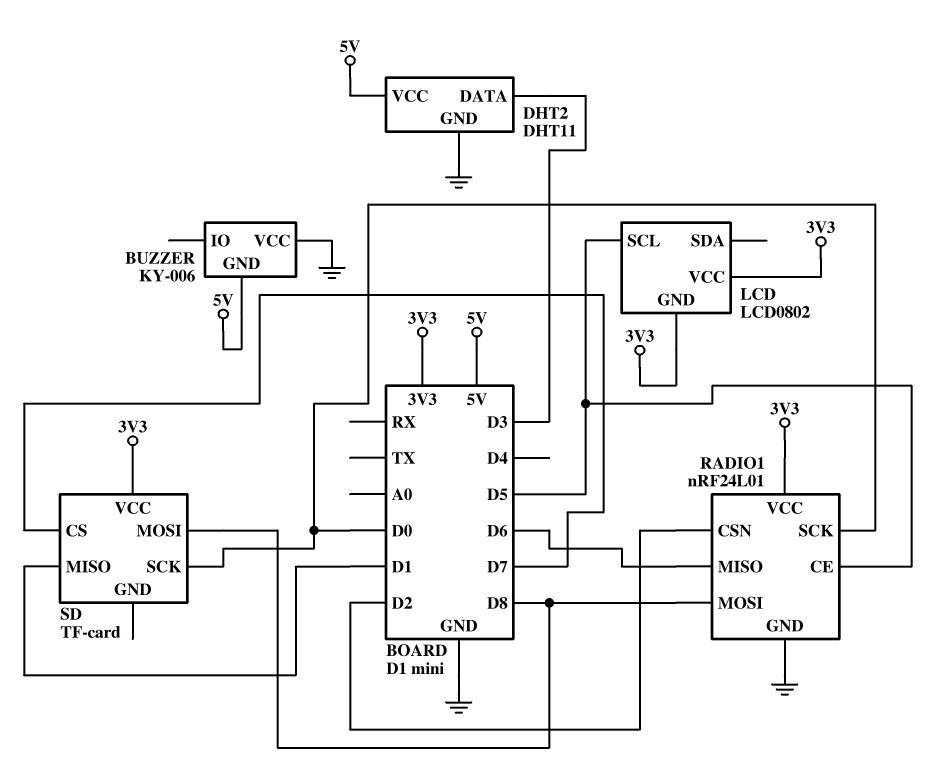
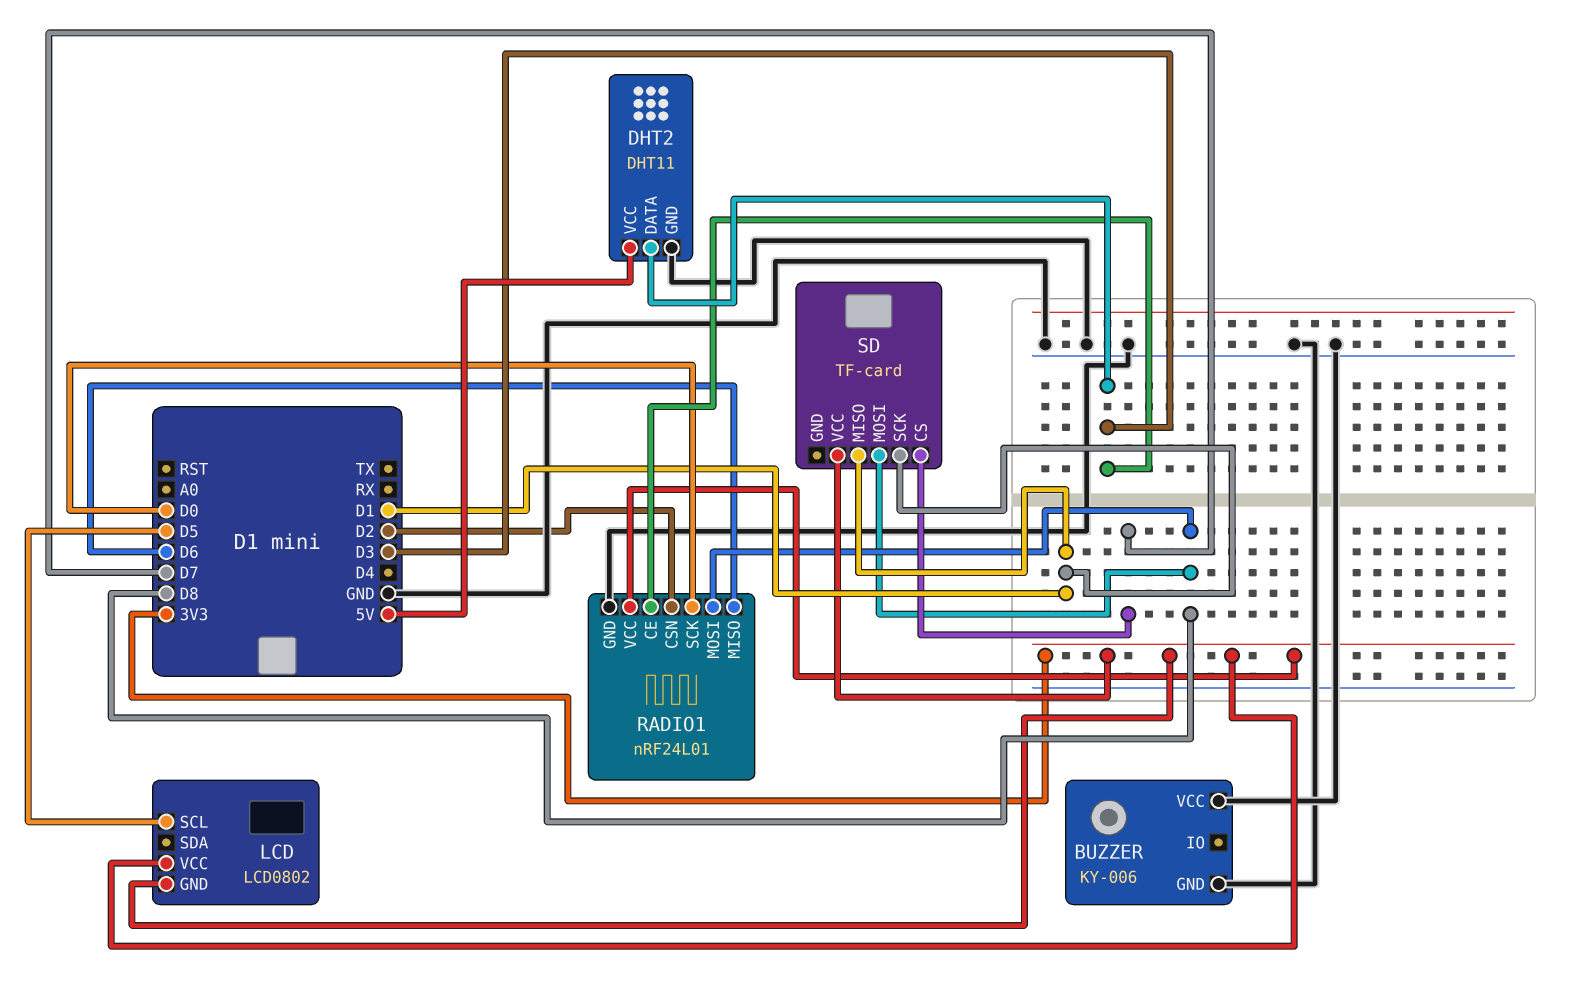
BUZZER pin GND: 5V -> GND
RADIO1 pin CE: D5 -> D3
SD pin SCK: D0 -> D1

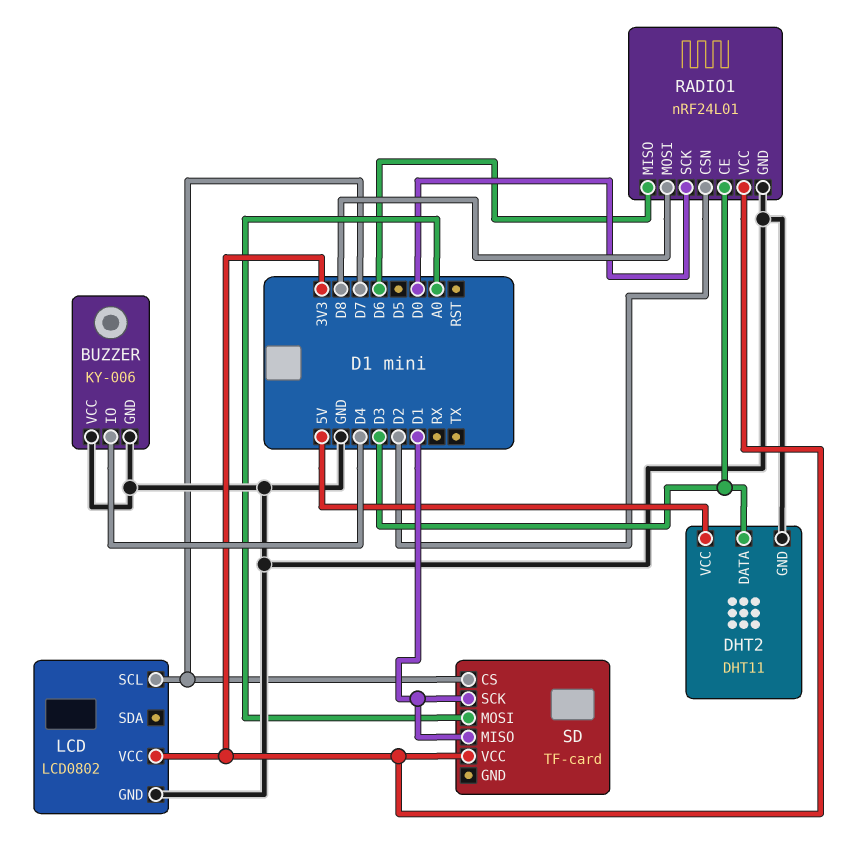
BUZZER pin IO: none -> D4
LCD pin GND: 3V3 -> GND
LCD pin SCL: D5 -> D7
SD pin MOSI: D8 -> A0

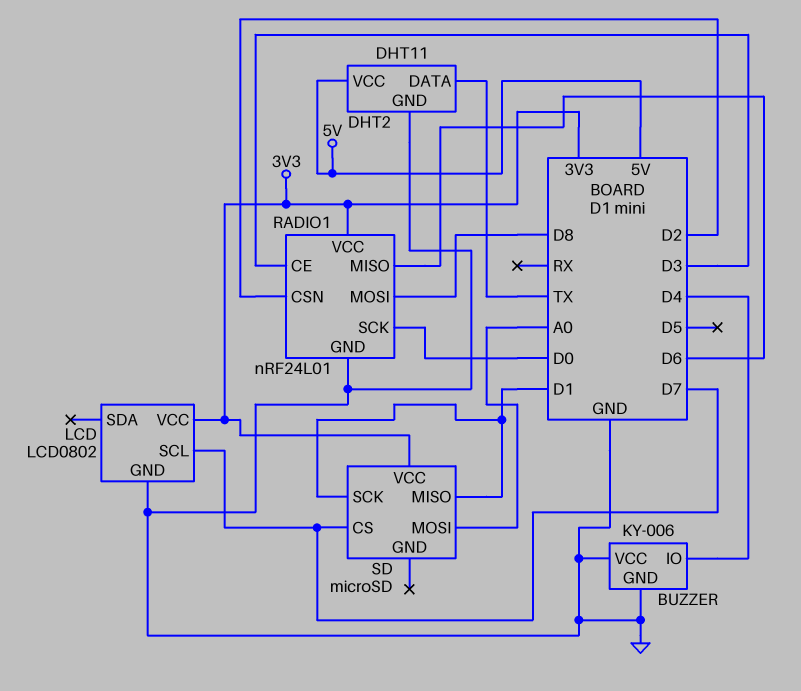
DHT2 pin DATA: D3 -> TX
SD: TF-card -> microSD

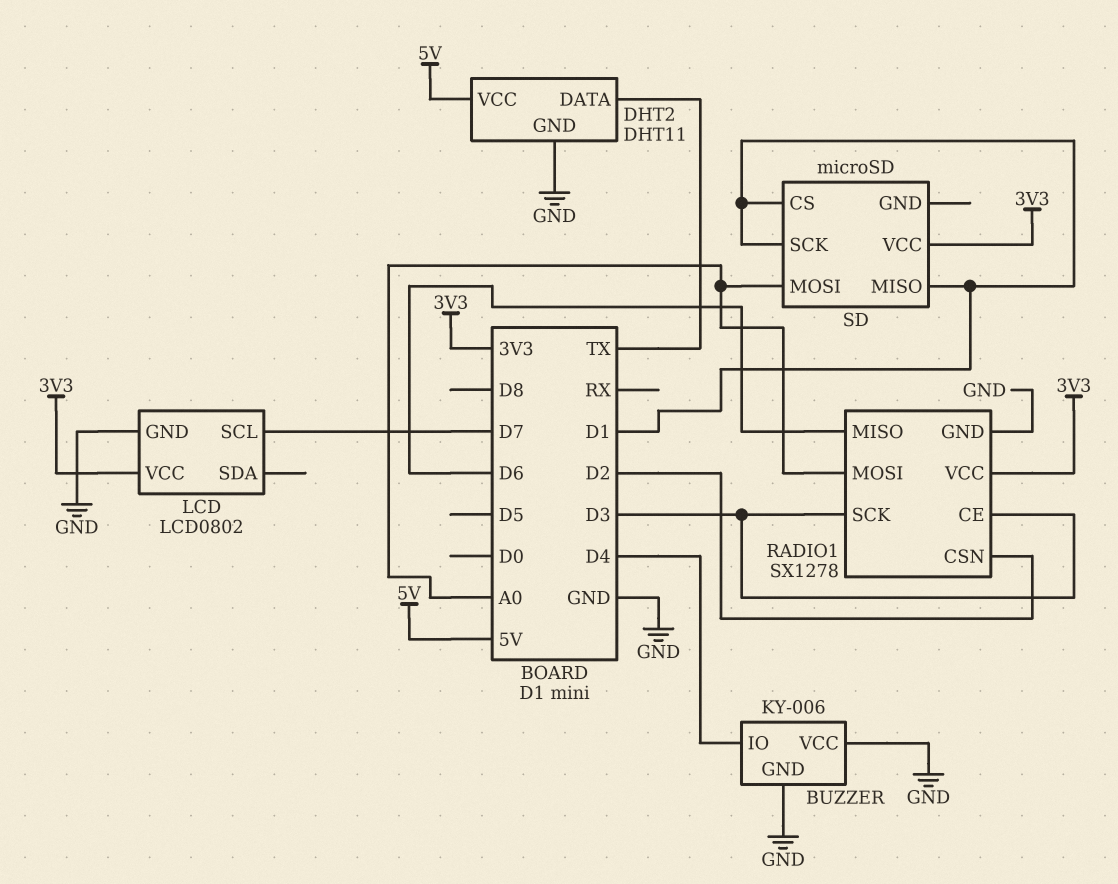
RADIO1: nRF24L01 -> SX1278
RADIO1 pin MOSI: D8 -> A0
RADIO1 pin SCK: D0 -> D3
SD pin CS: D7 -> D1

